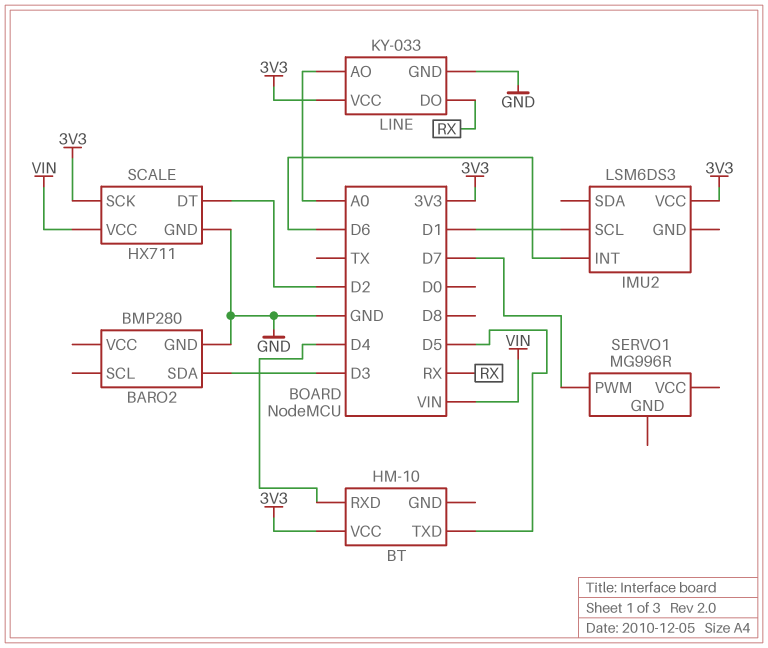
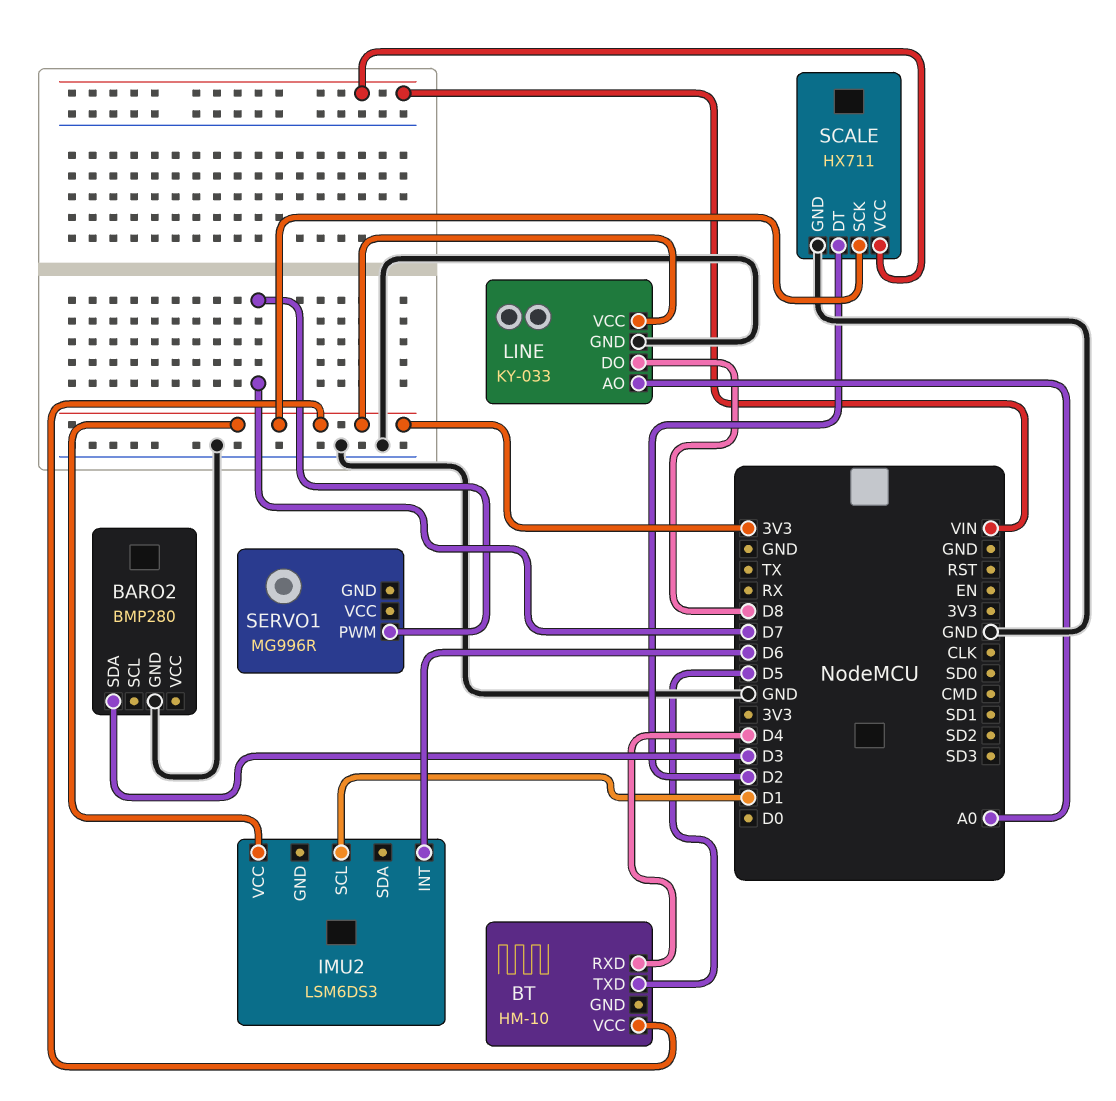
LINE pin DO: RX -> D8

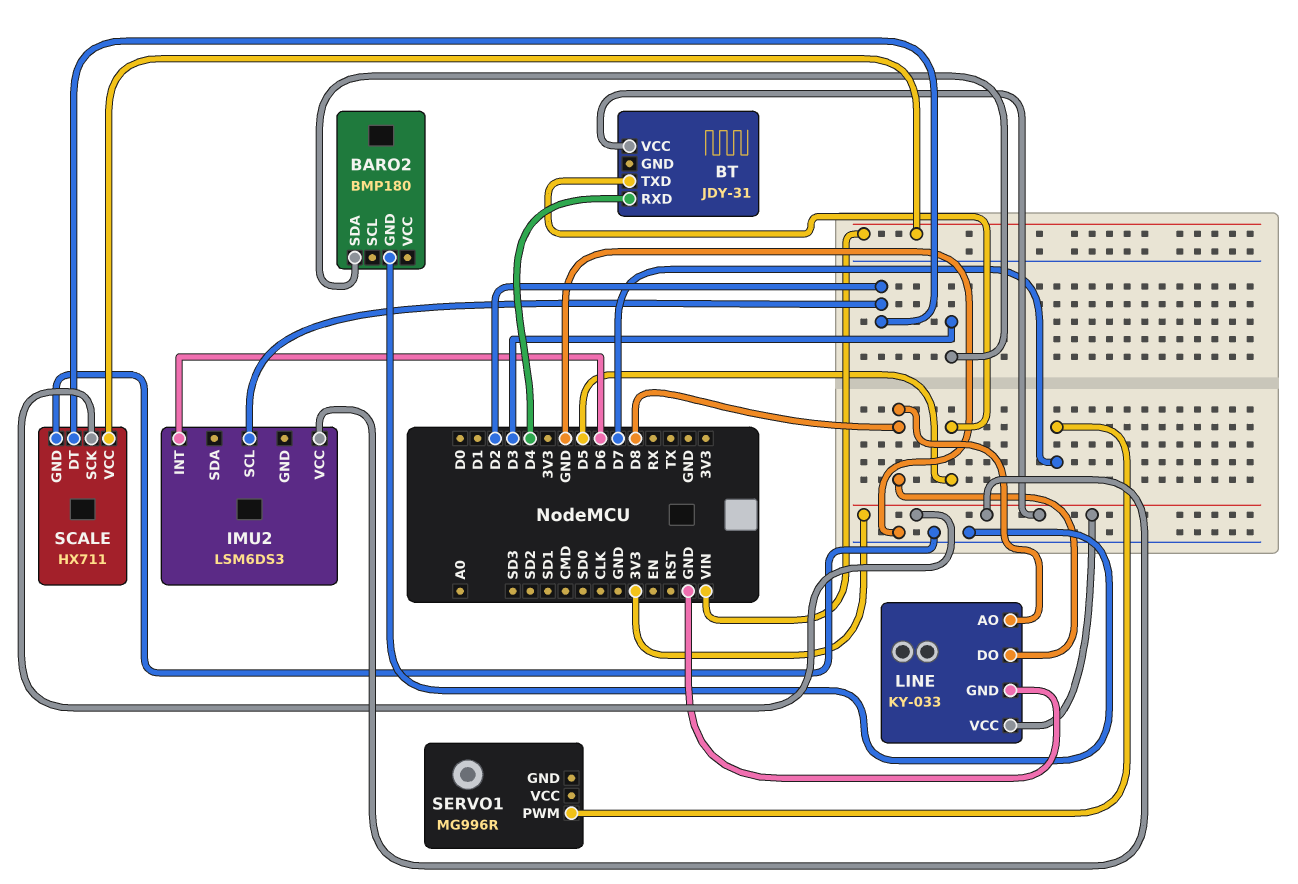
BARO2: BMP280 -> BMP180
BT: HM-10 -> JDY-31
IMU2 pin SCL: D1 -> D2
LINE pin AO: A0 -> D8

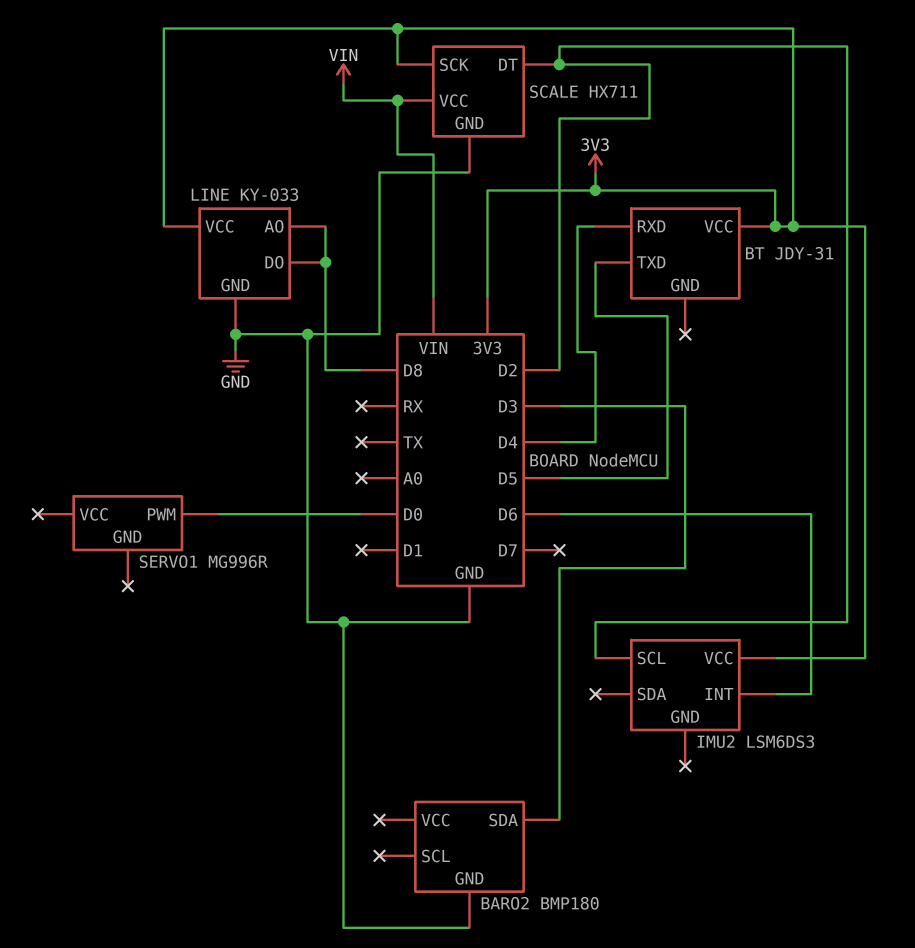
SERVO1 pin PWM: D7 -> D0

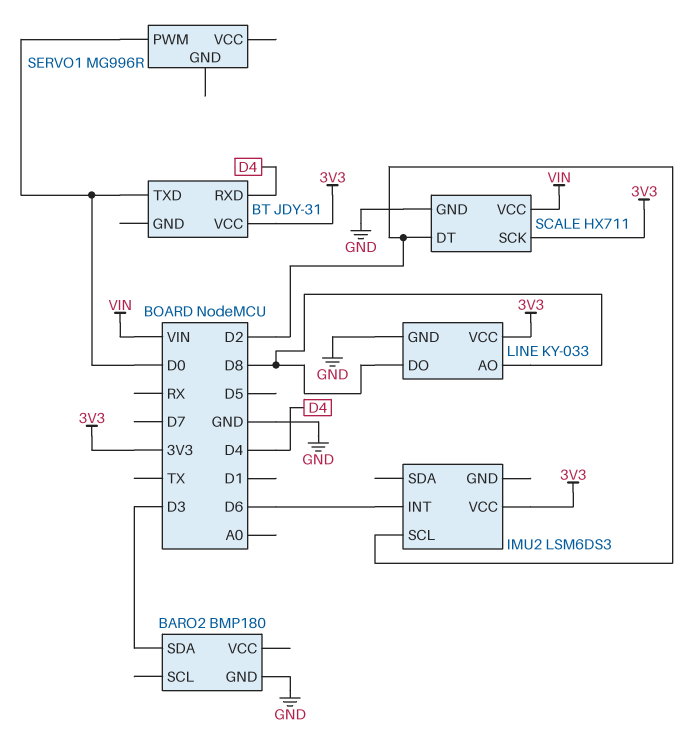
BT pin TXD: D5 -> D0

